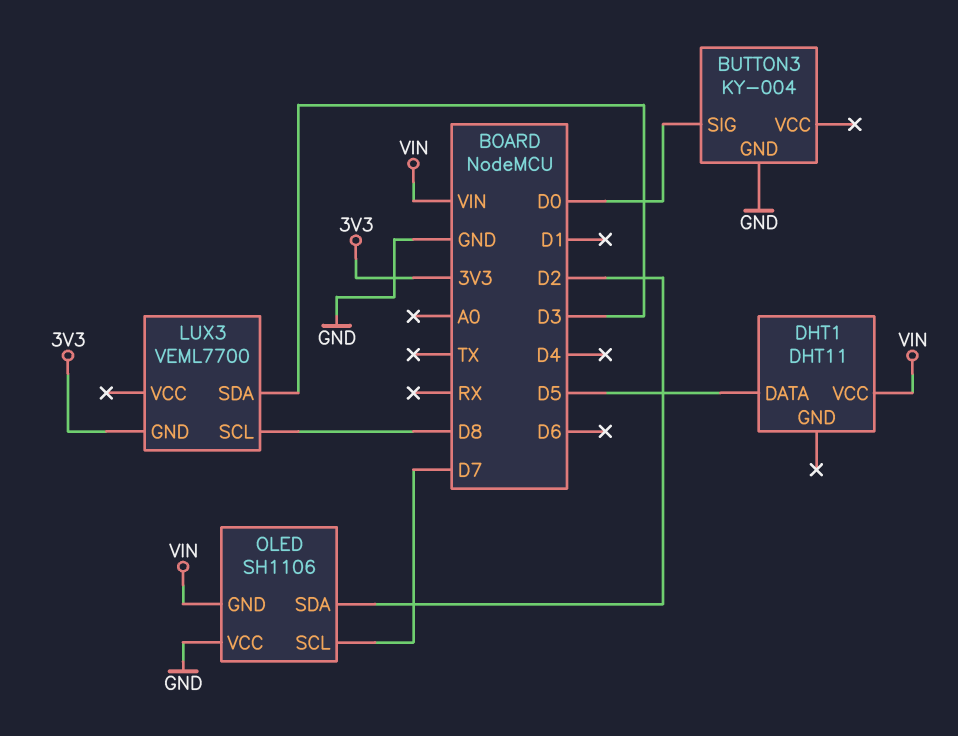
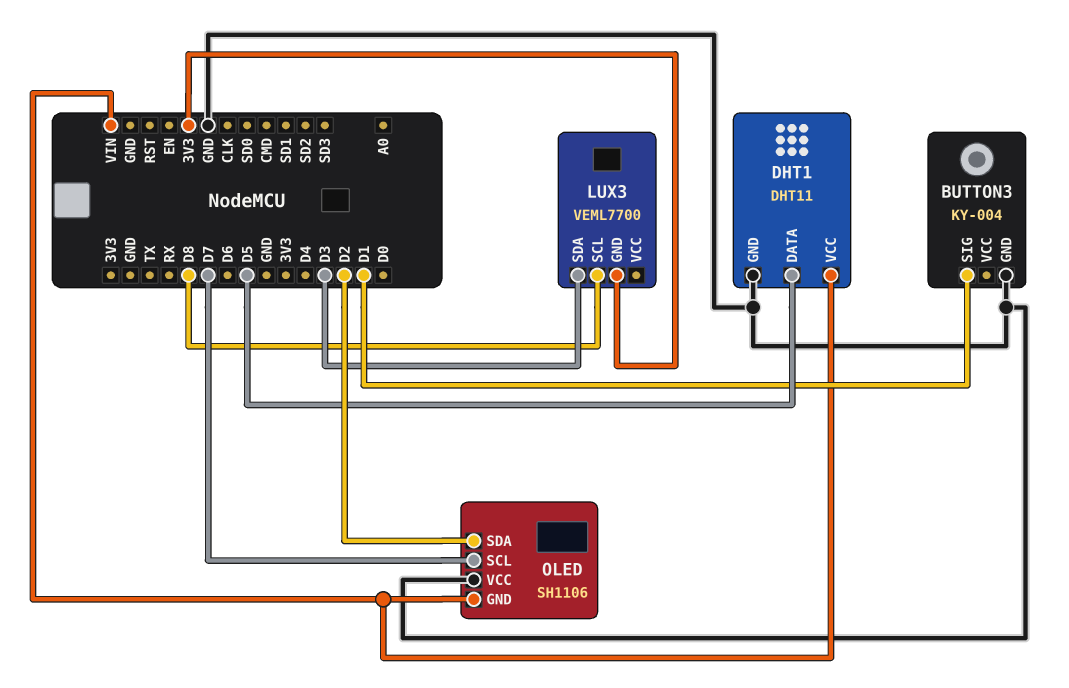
BUTTON3 pin SIG: D0 -> D1
DHT1 pin GND: none -> GND

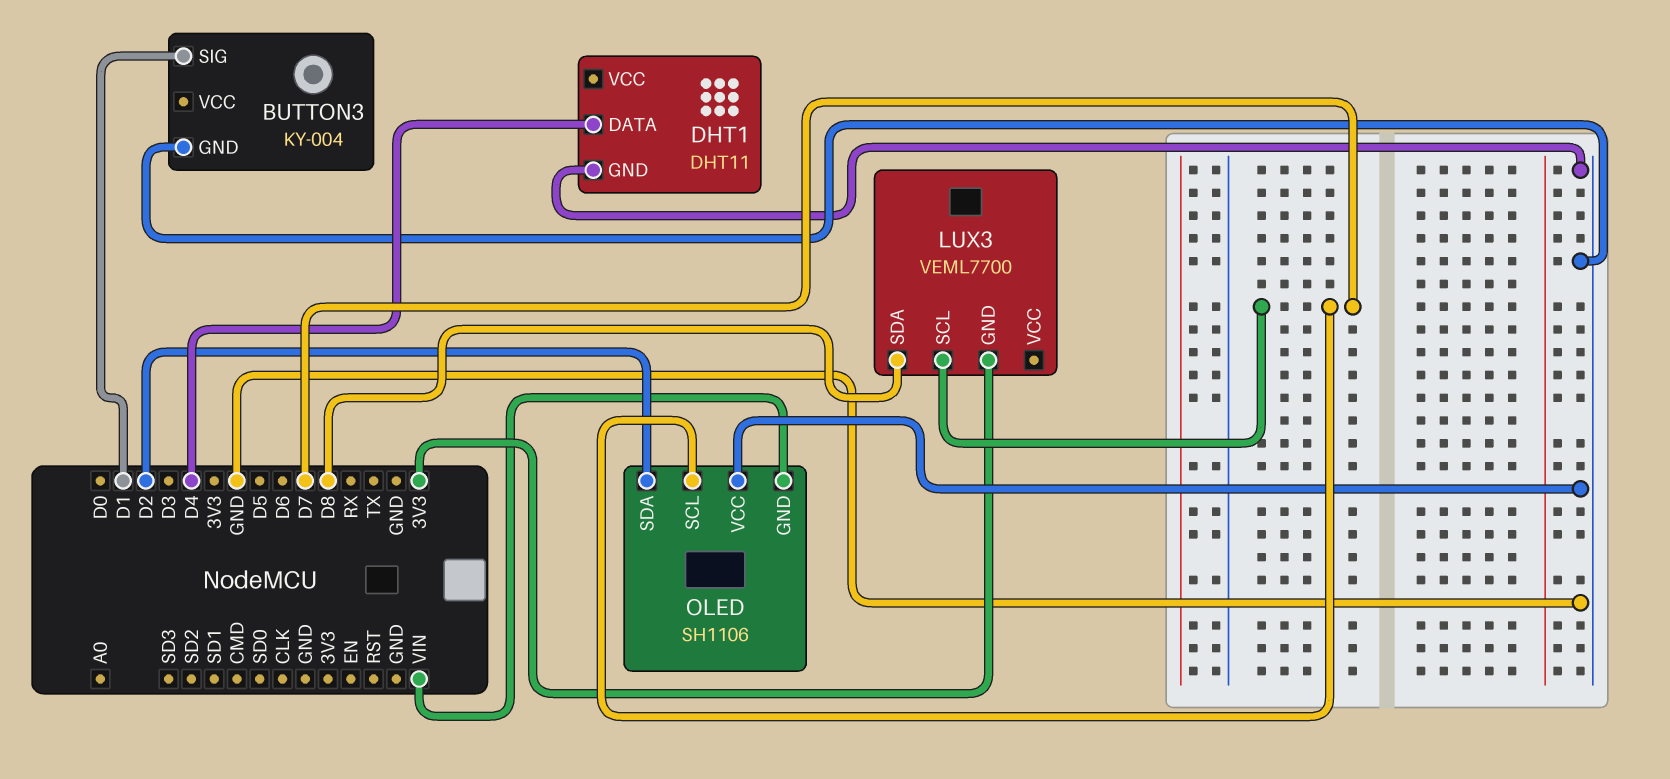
DHT1 pin DATA: D5 -> D4
DHT1 pin VCC: VIN -> none
LUX3 pin SCL: D8 -> D7
LUX3 pin SDA: D3 -> D8

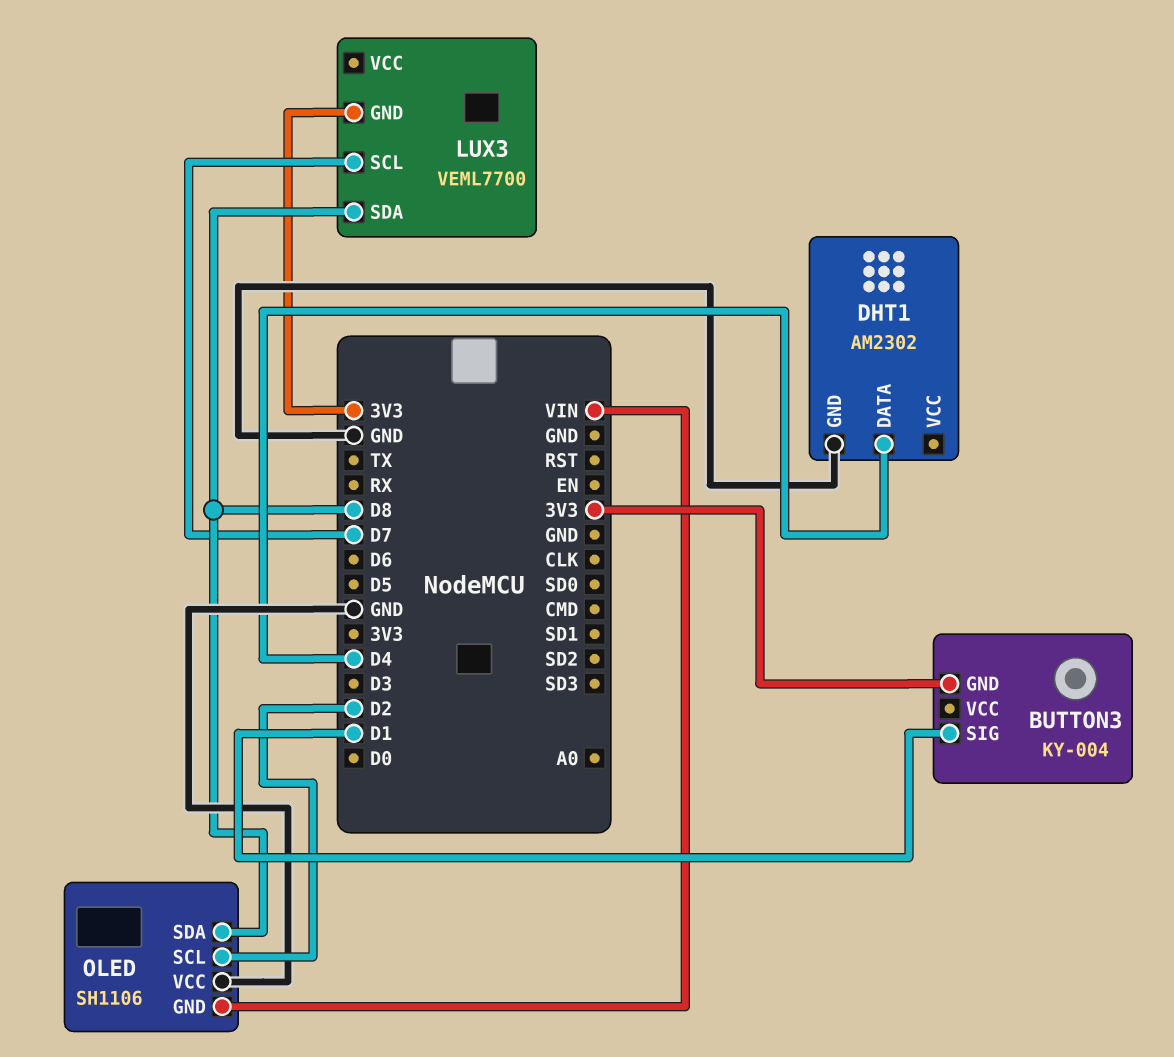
BUTTON3 pin GND: GND -> 3V3
DHT1: DHT11 -> AM2302
OLED pin SCL: D7 -> D2
OLED pin SDA: D2 -> D8

